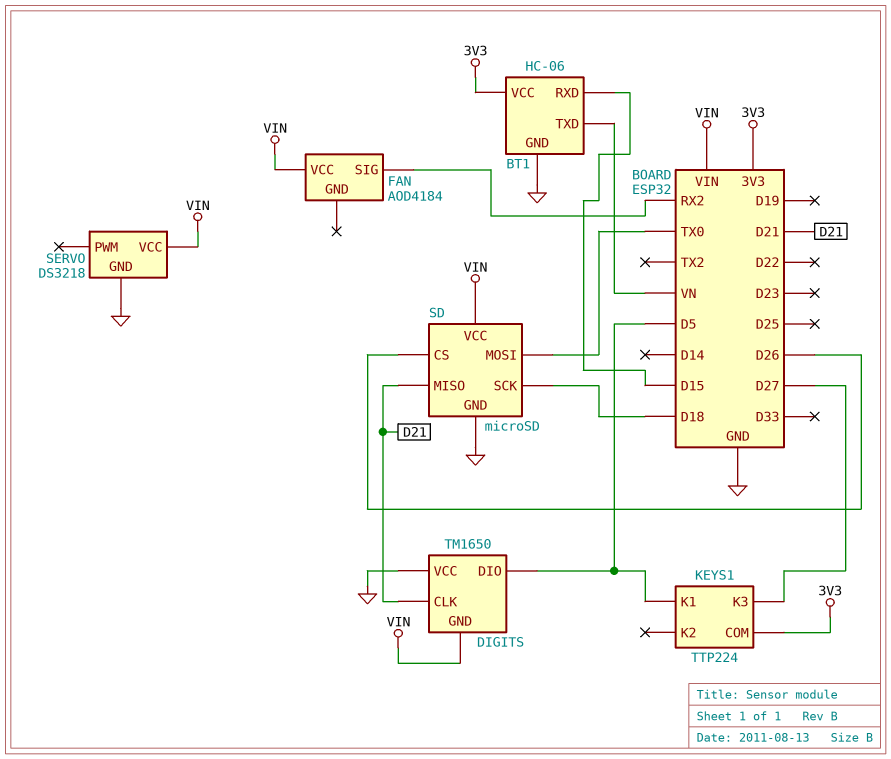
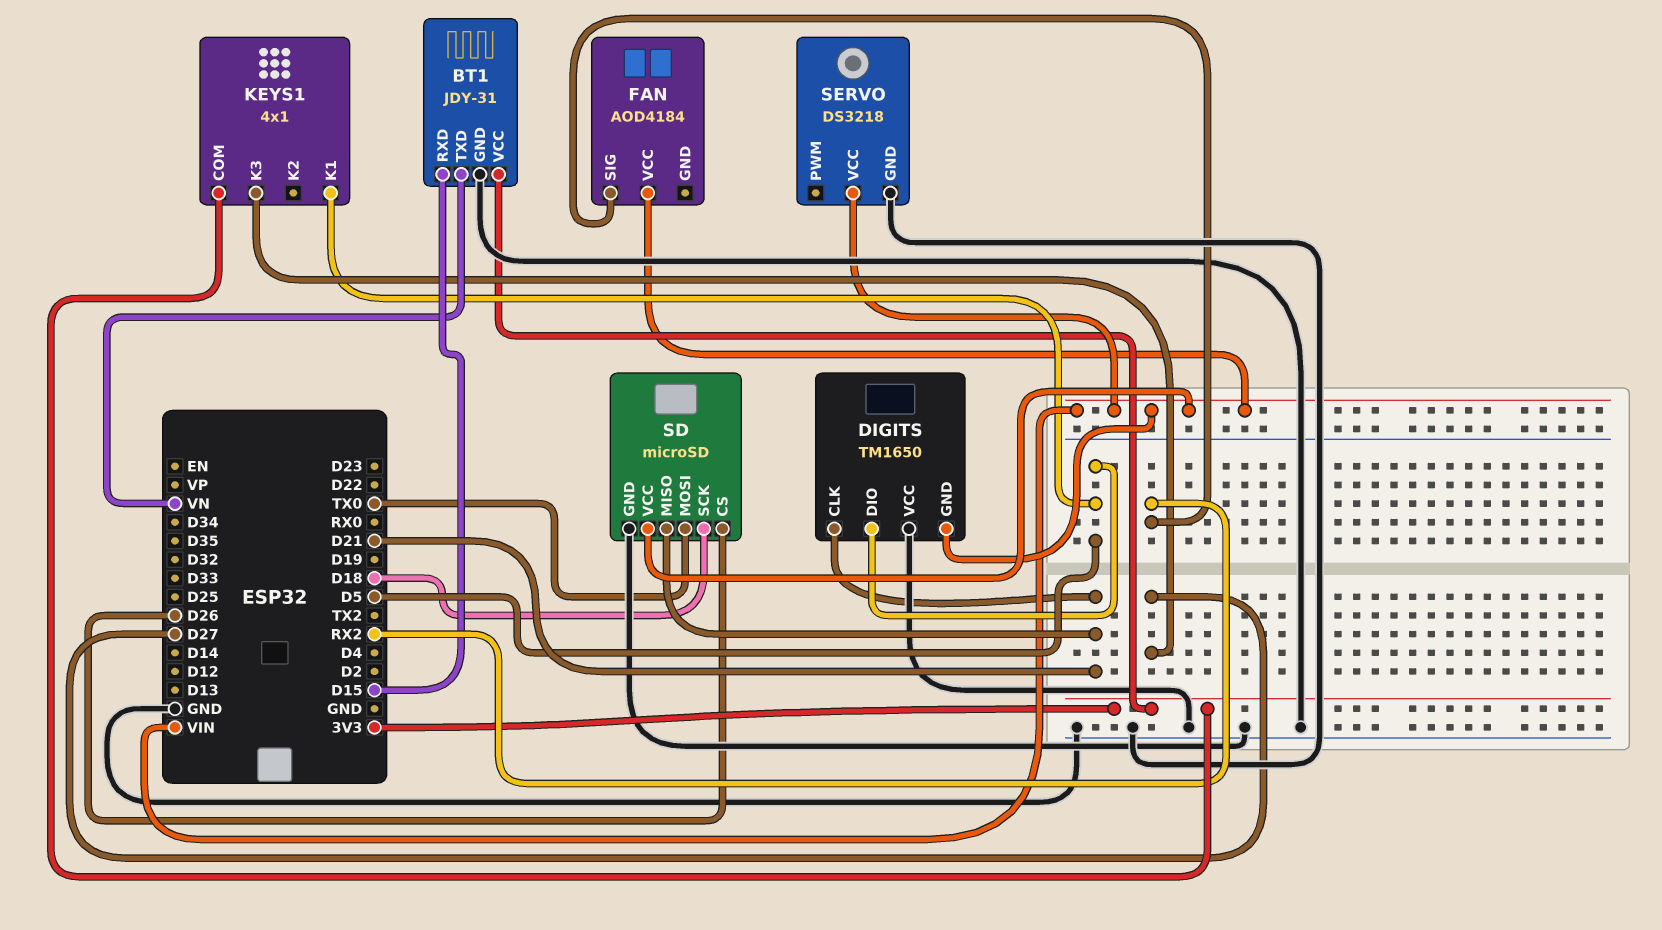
BT1: HC-06 -> JDY-31
KEYS1: TTP224 -> 4x1

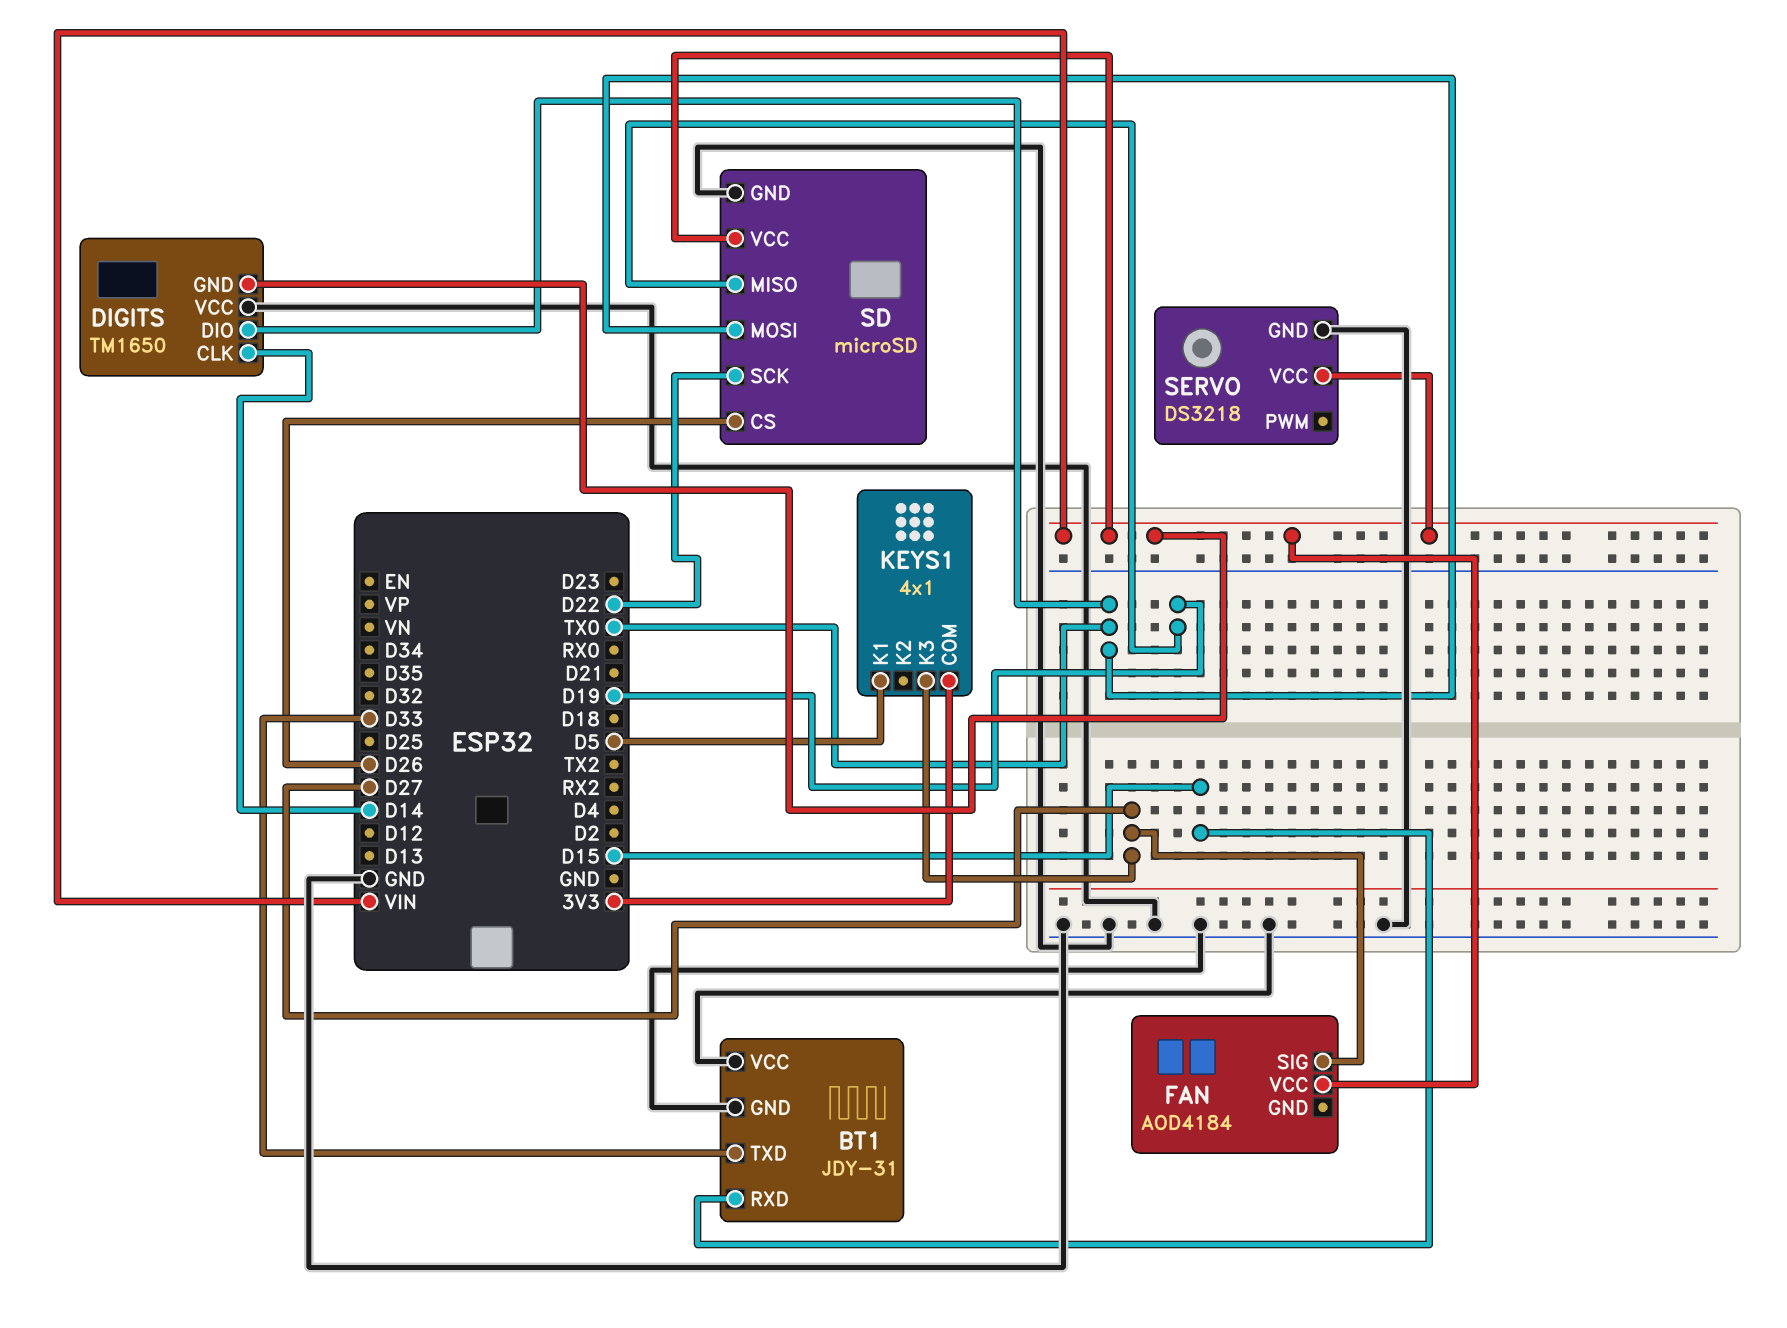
BT1 pin TXD: VN -> D33
BT1 pin VCC: 3V3 -> GND
DIGITS pin CLK: D21 -> D14
DIGITS pin DIO: D5 -> TX0
FAN pin SIG: RX2 -> D27
SD pin MISO: D21 -> D19
SD pin SCK: D18 -> D22

